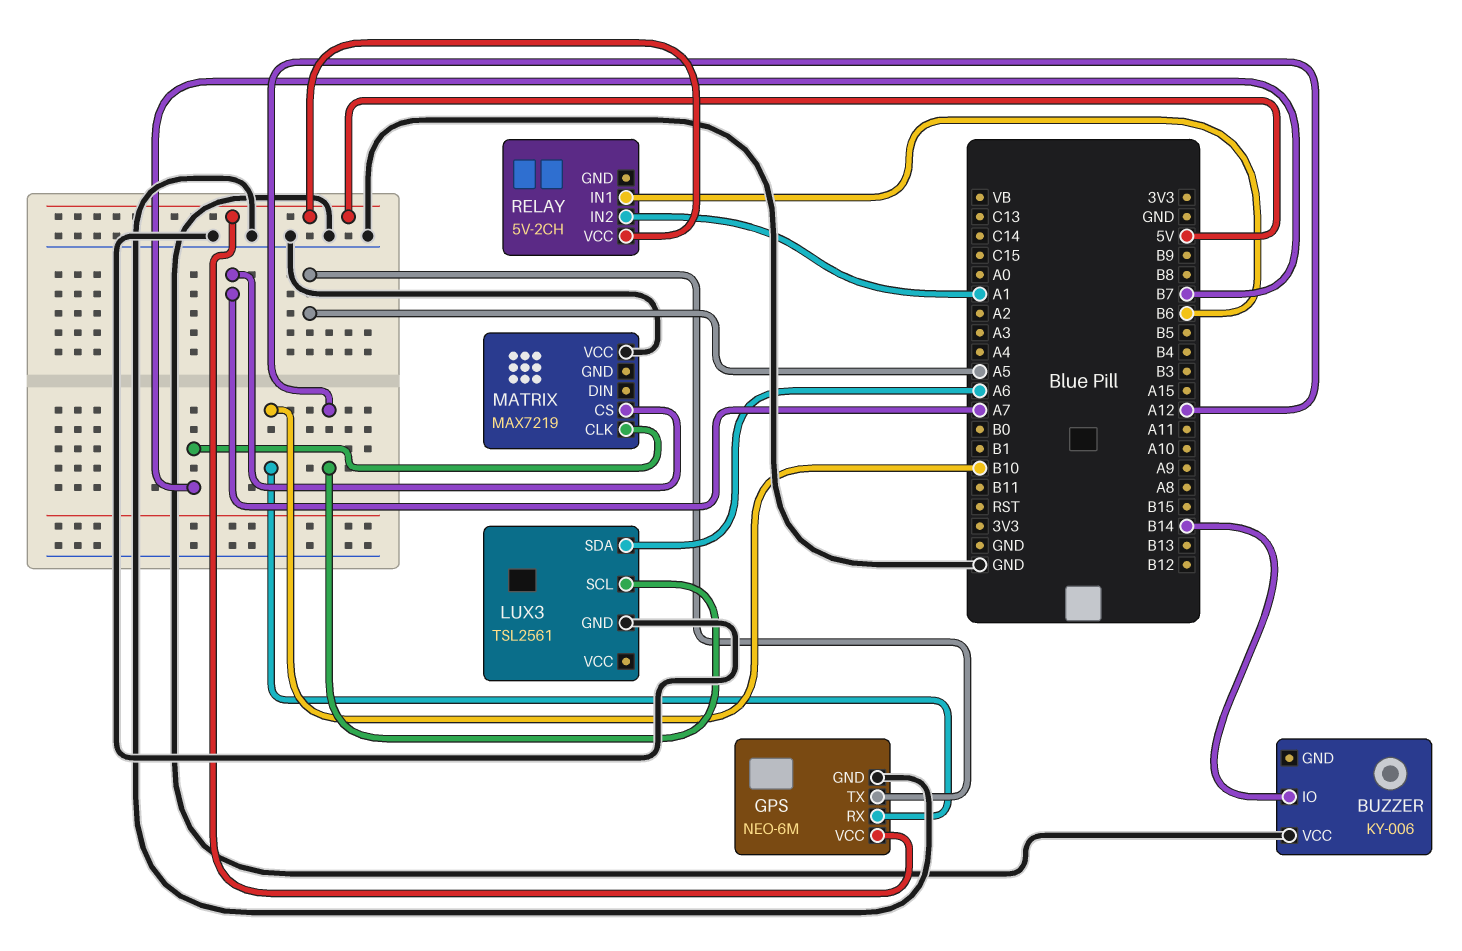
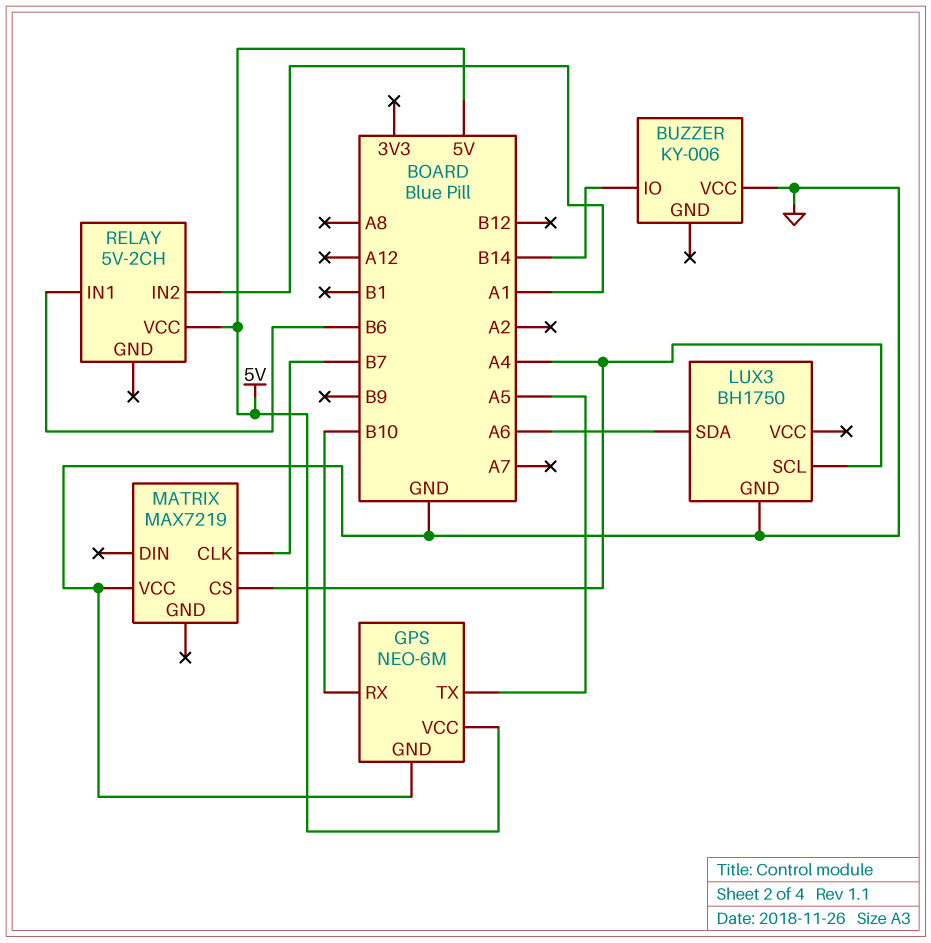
LUX3: TSL2561 -> BH1750
LUX3 pin SCL: A12 -> A4
MATRIX pin CS: A7 -> A4

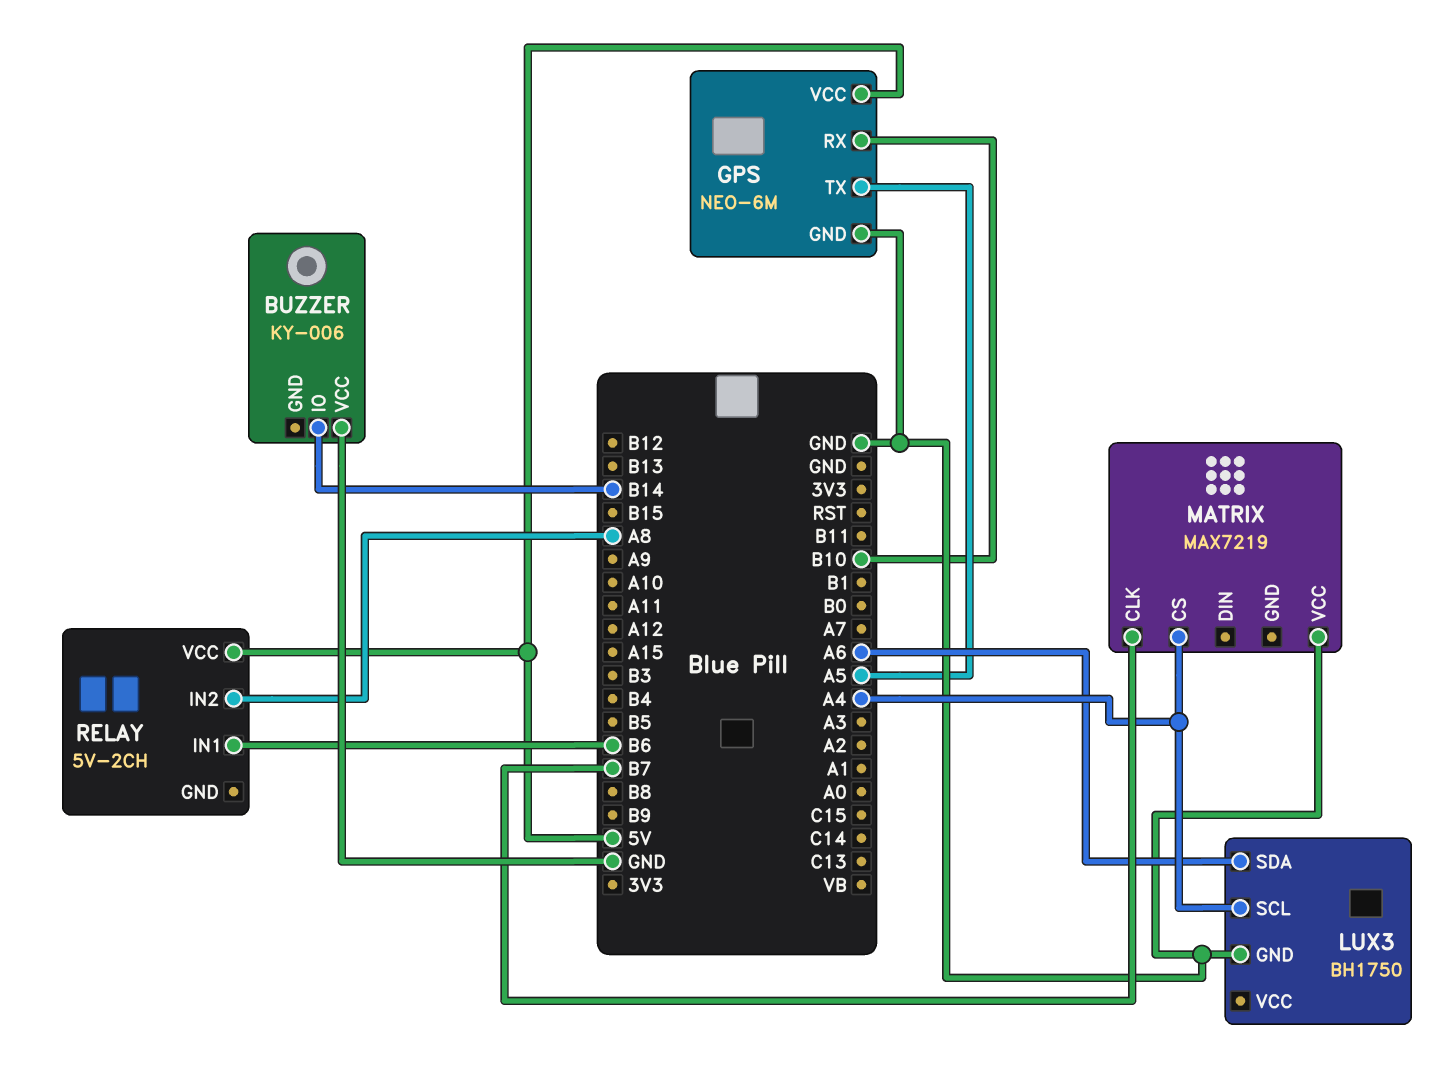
RELAY pin IN2: A1 -> A8

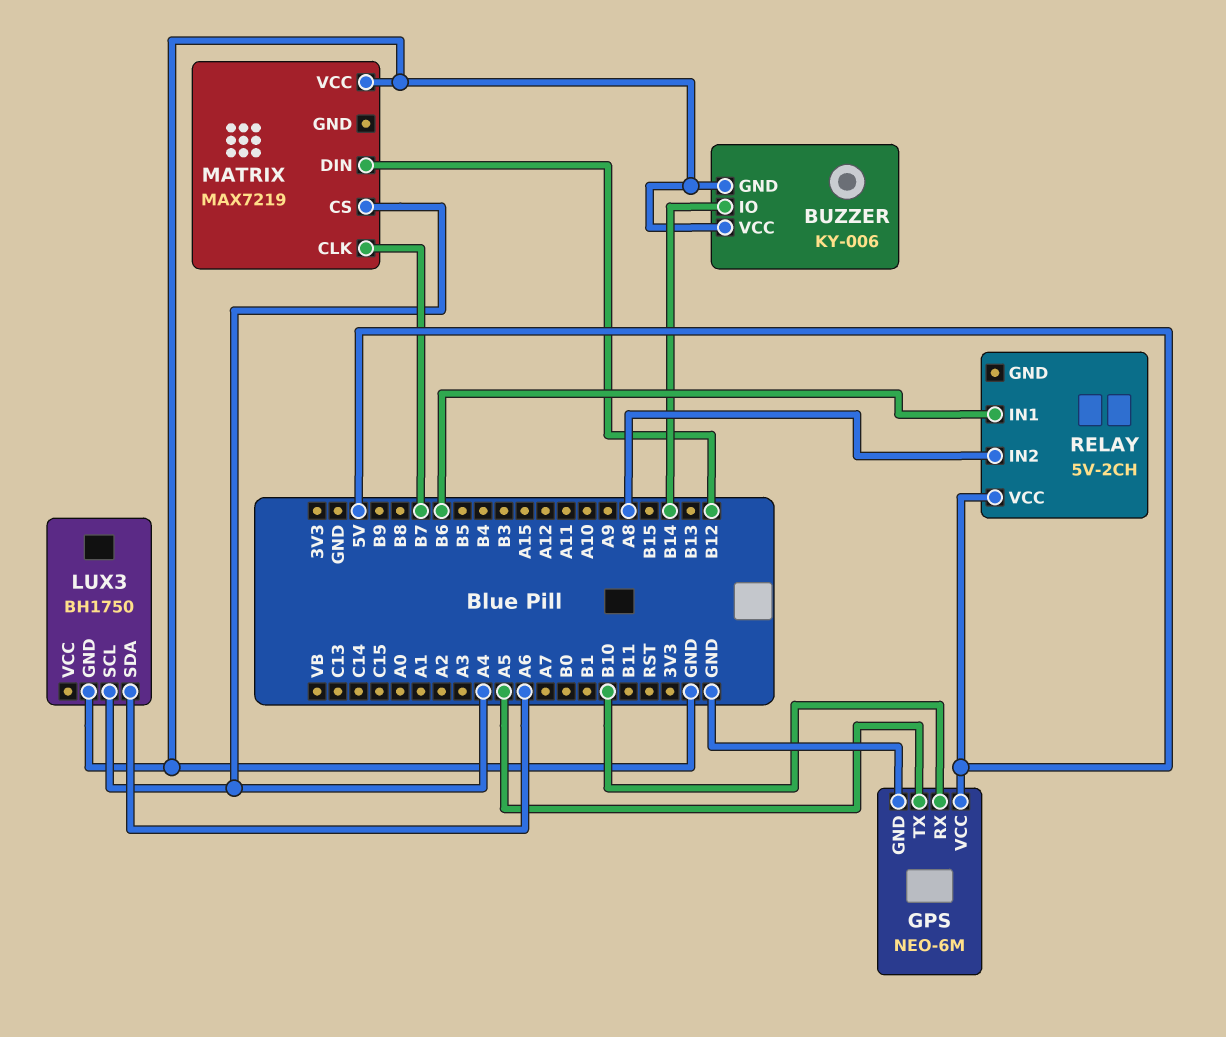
BUZZER pin GND: none -> GND
MATRIX pin DIN: none -> B12

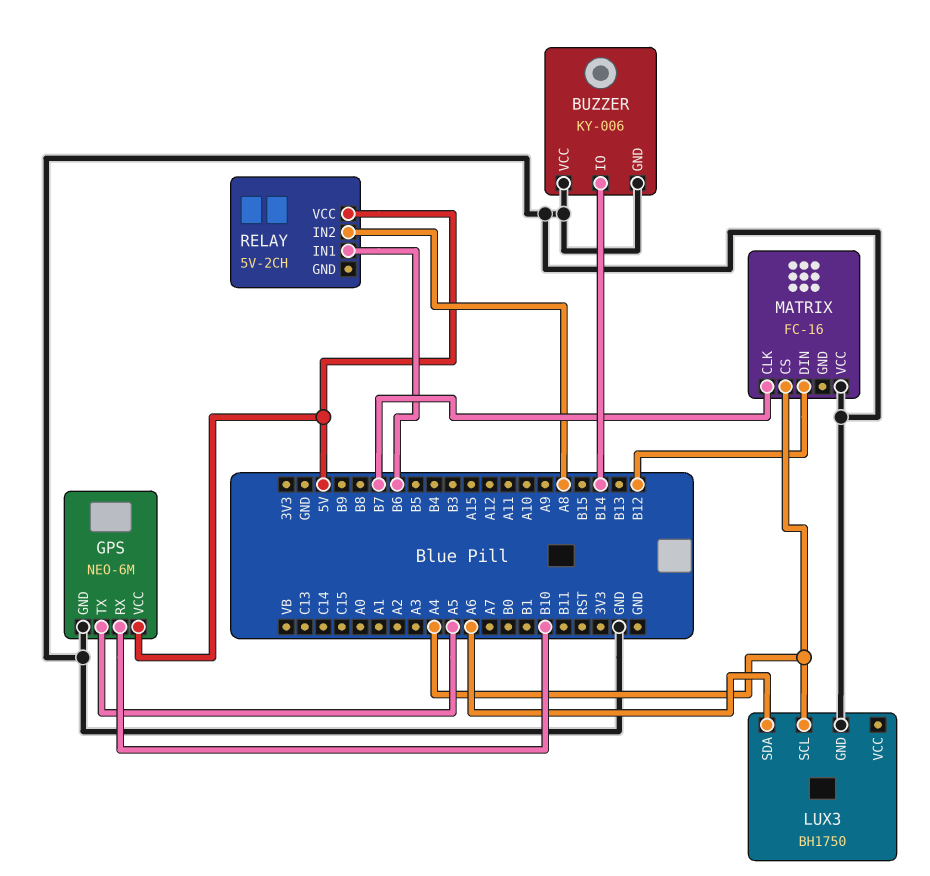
MATRIX: MAX7219 -> FC-16

